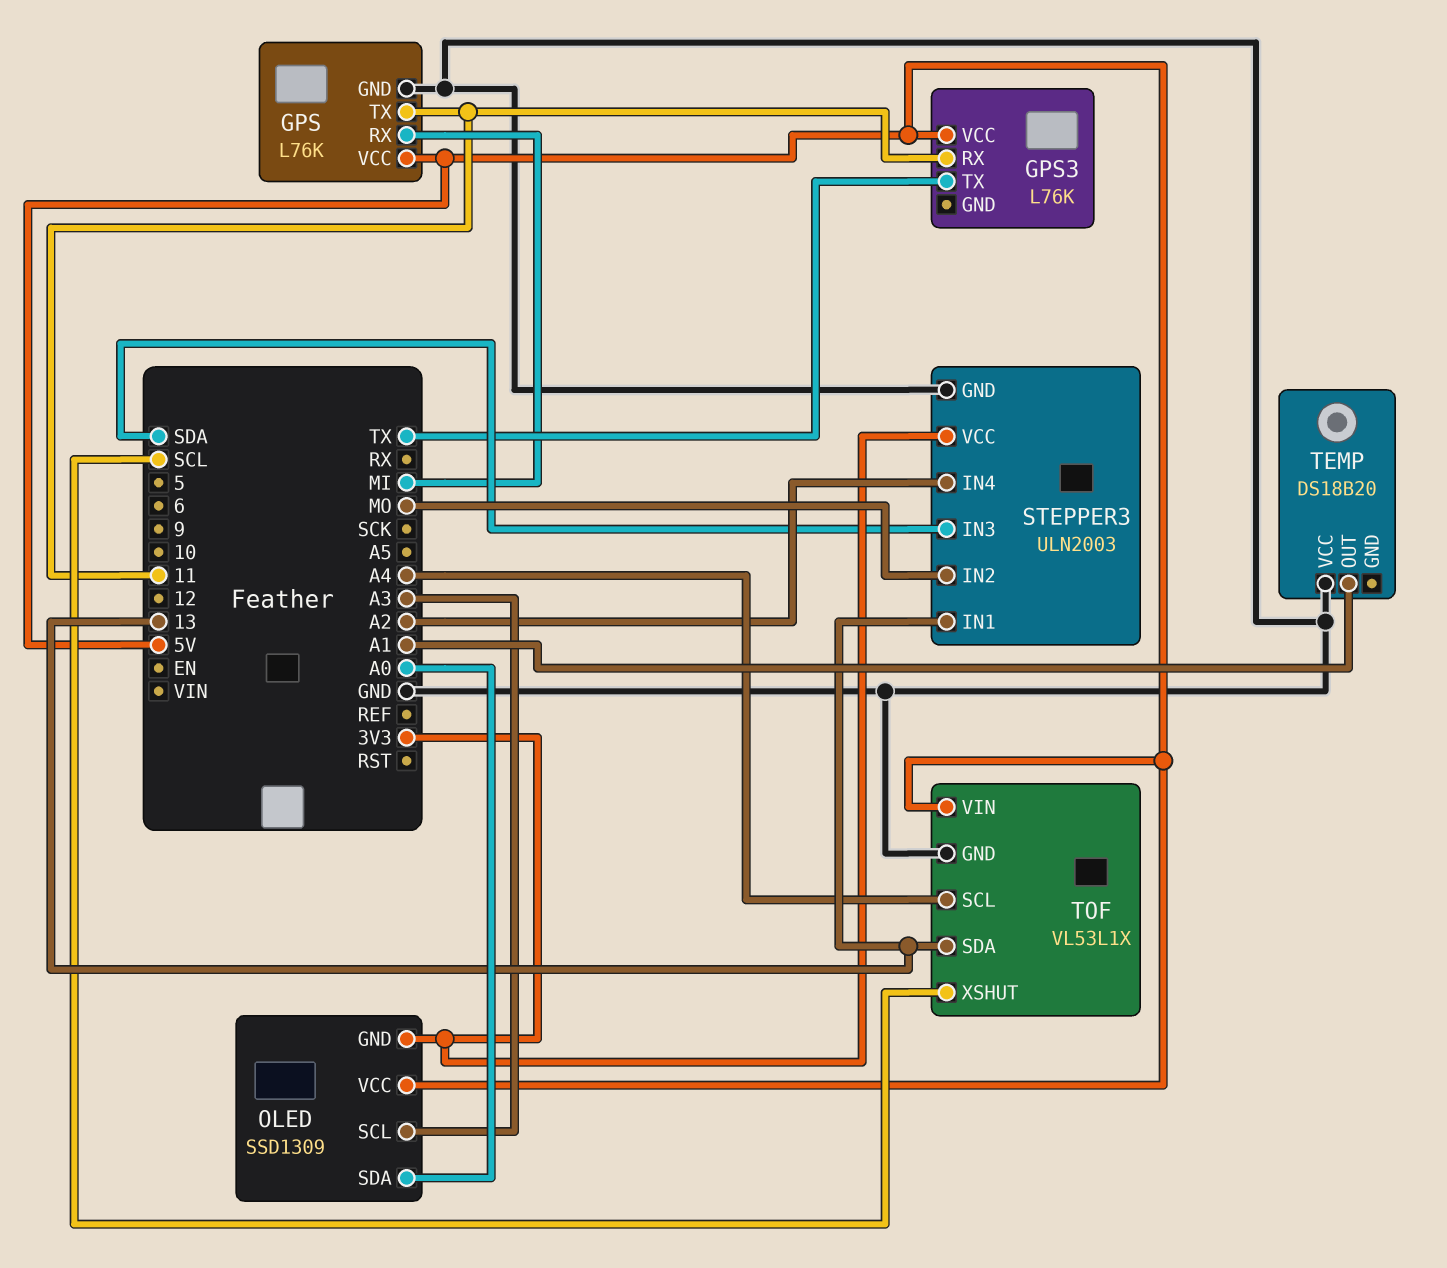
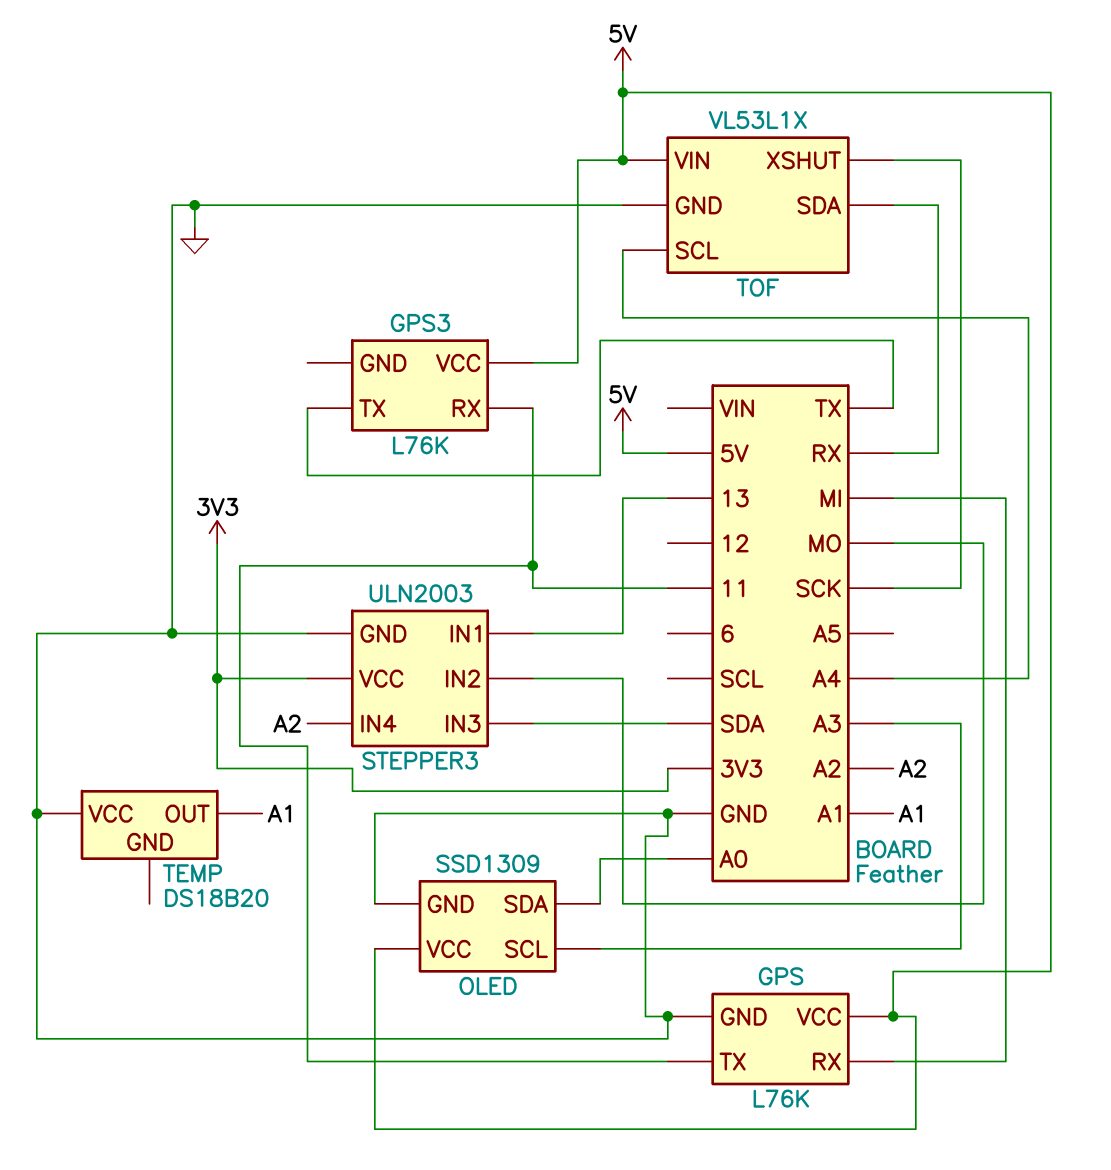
OLED pin GND: 3V3 -> GND
TOF pin SDA: 13 -> RX
TOF pin XSHUT: SCL -> SCK

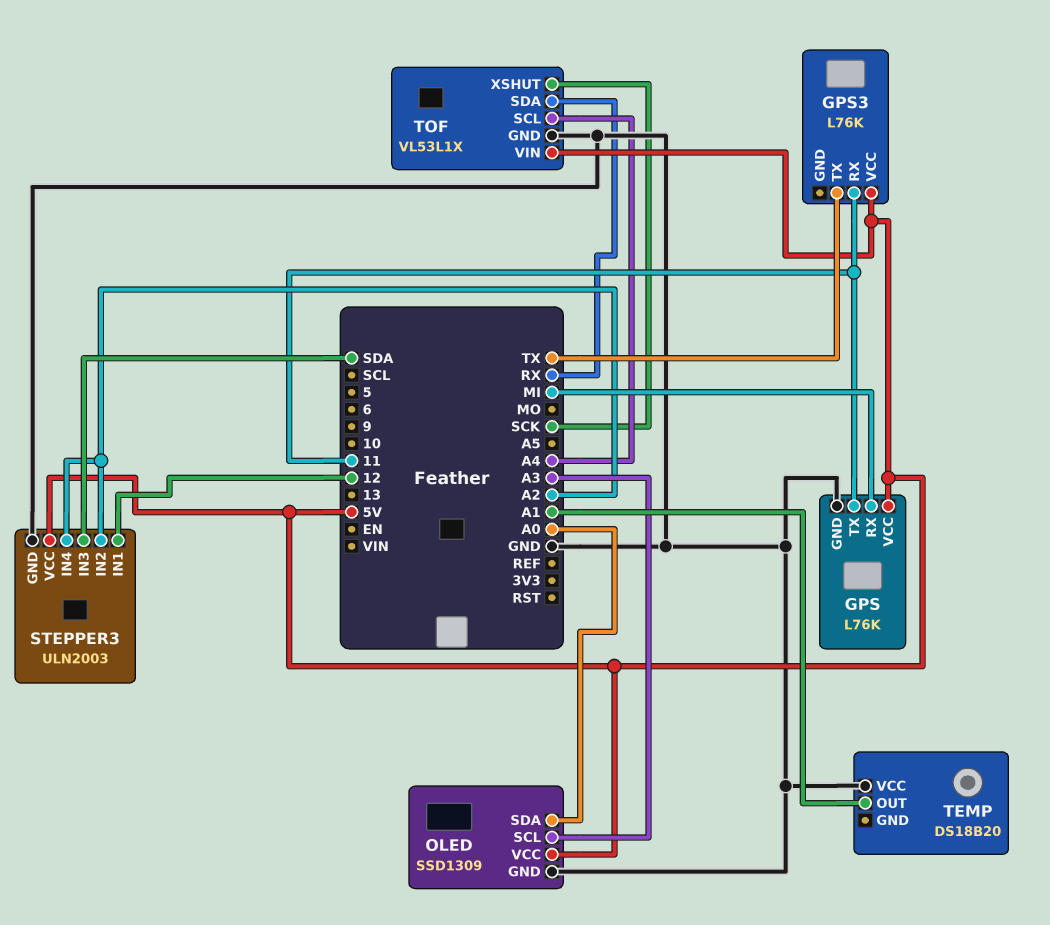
STEPPER3 pin IN1: 13 -> 12
STEPPER3 pin IN2: MO -> A2
STEPPER3 pin VCC: 3V3 -> 5V

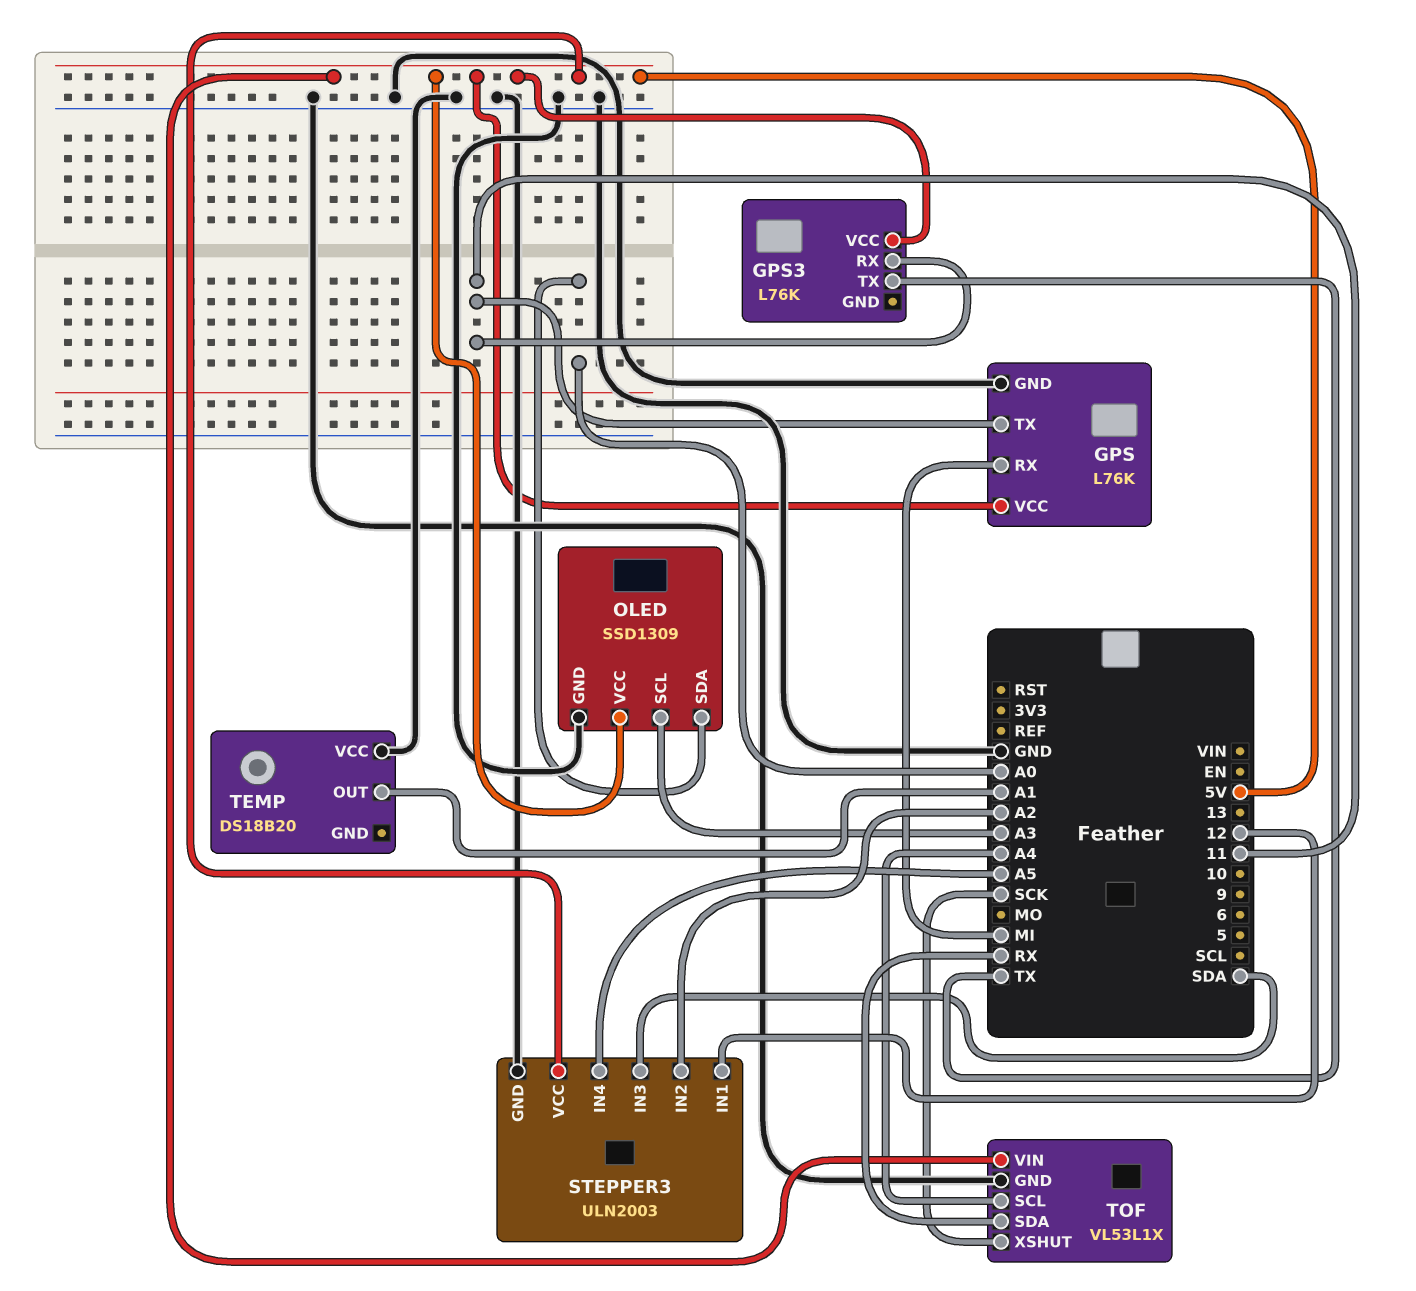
STEPPER3 pin IN4: A2 -> A5

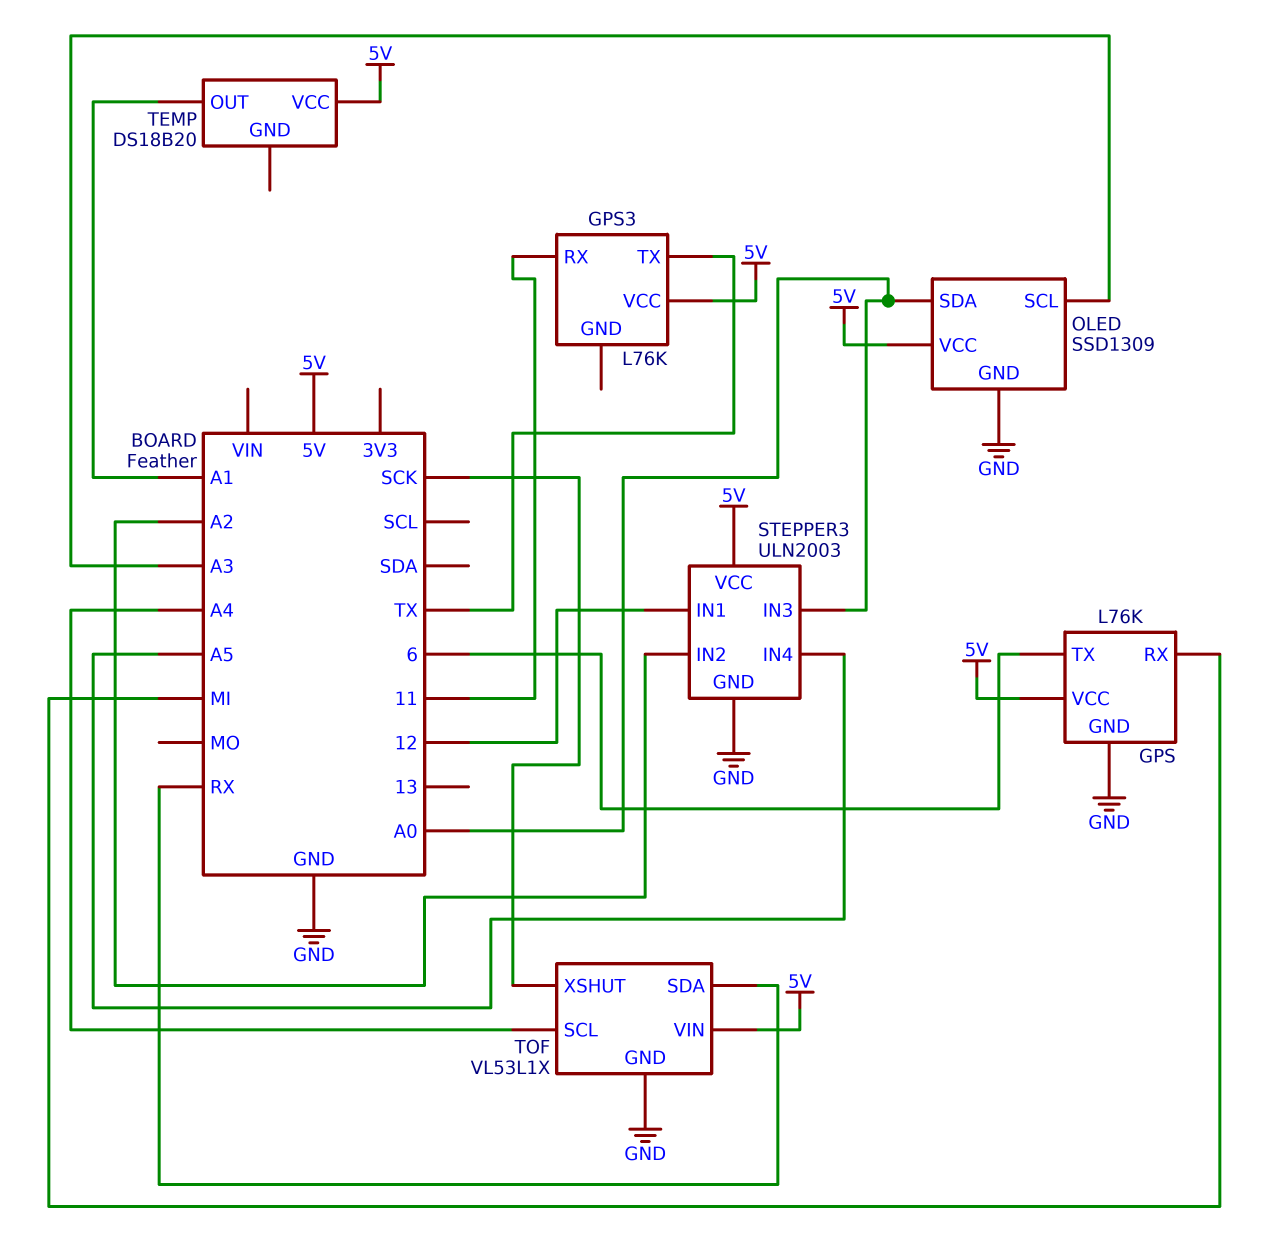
GPS pin TX: 11 -> 6
STEPPER3 pin IN3: SDA -> A0
TEMP pin VCC: GND -> 5V

